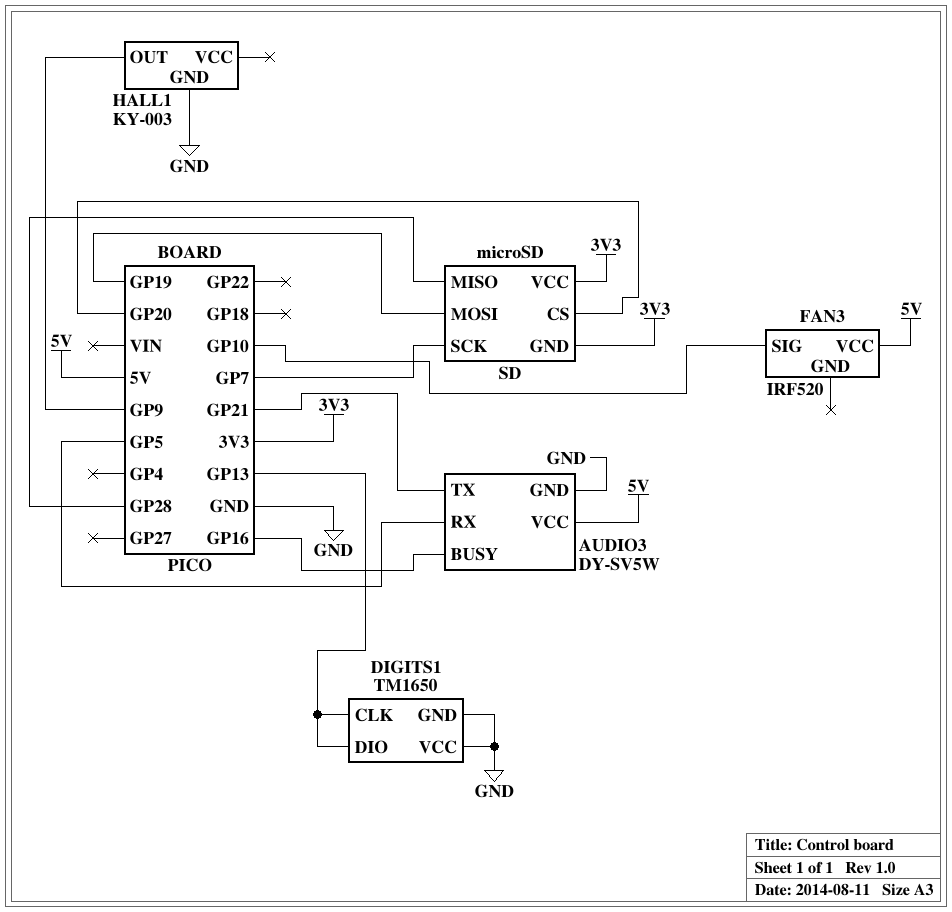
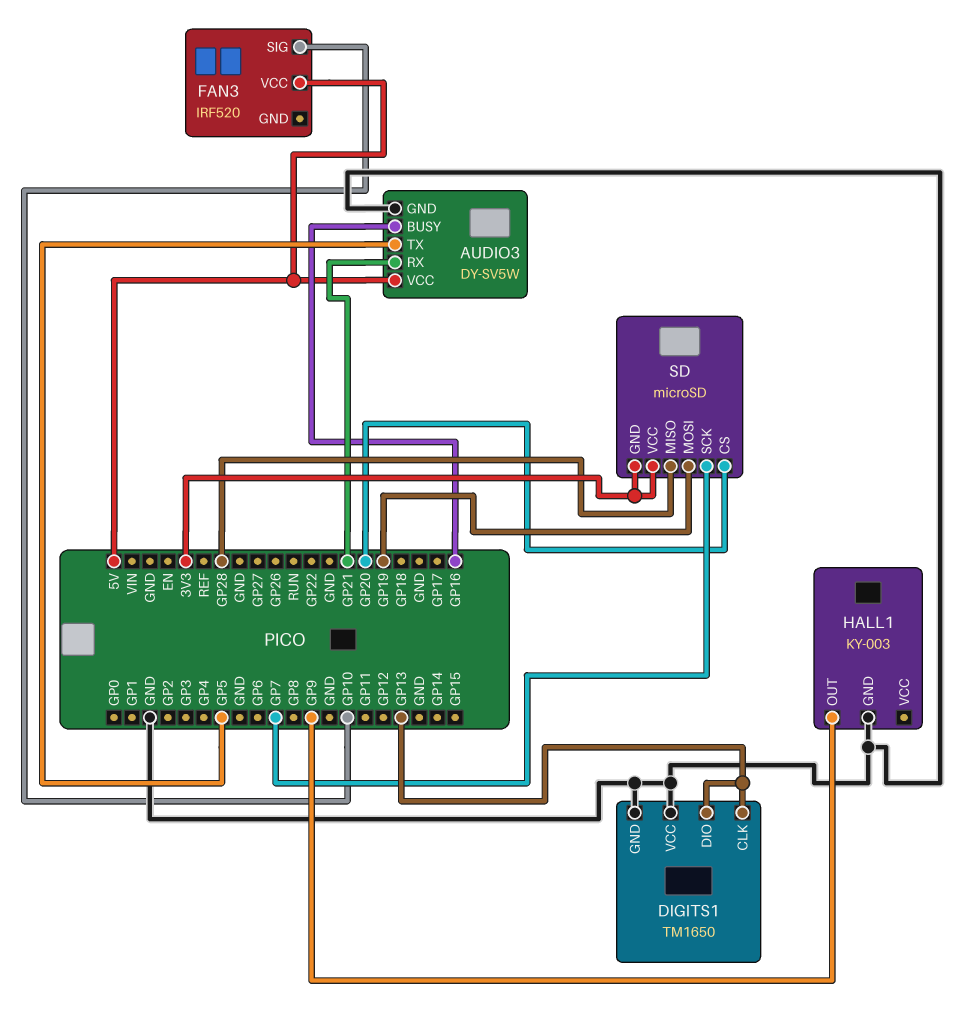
AUDIO3 pin RX: GP5 -> GP21
AUDIO3 pin TX: GP21 -> GP5

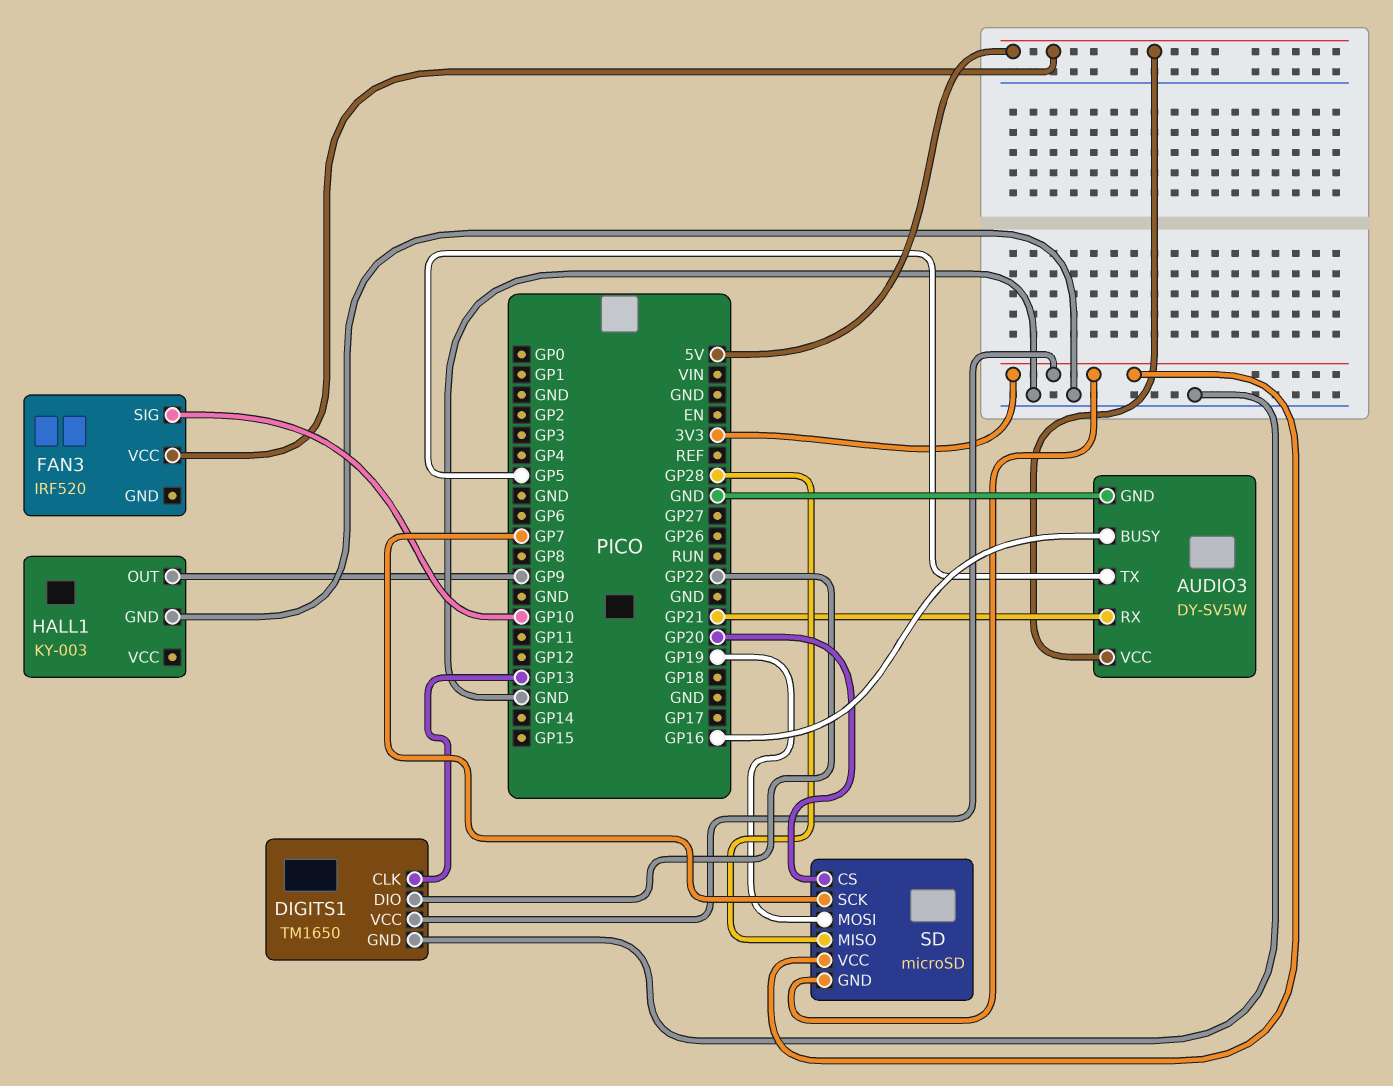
DIGITS1 pin DIO: GP13 -> GP22
DIGITS1 pin VCC: GND -> 3V3

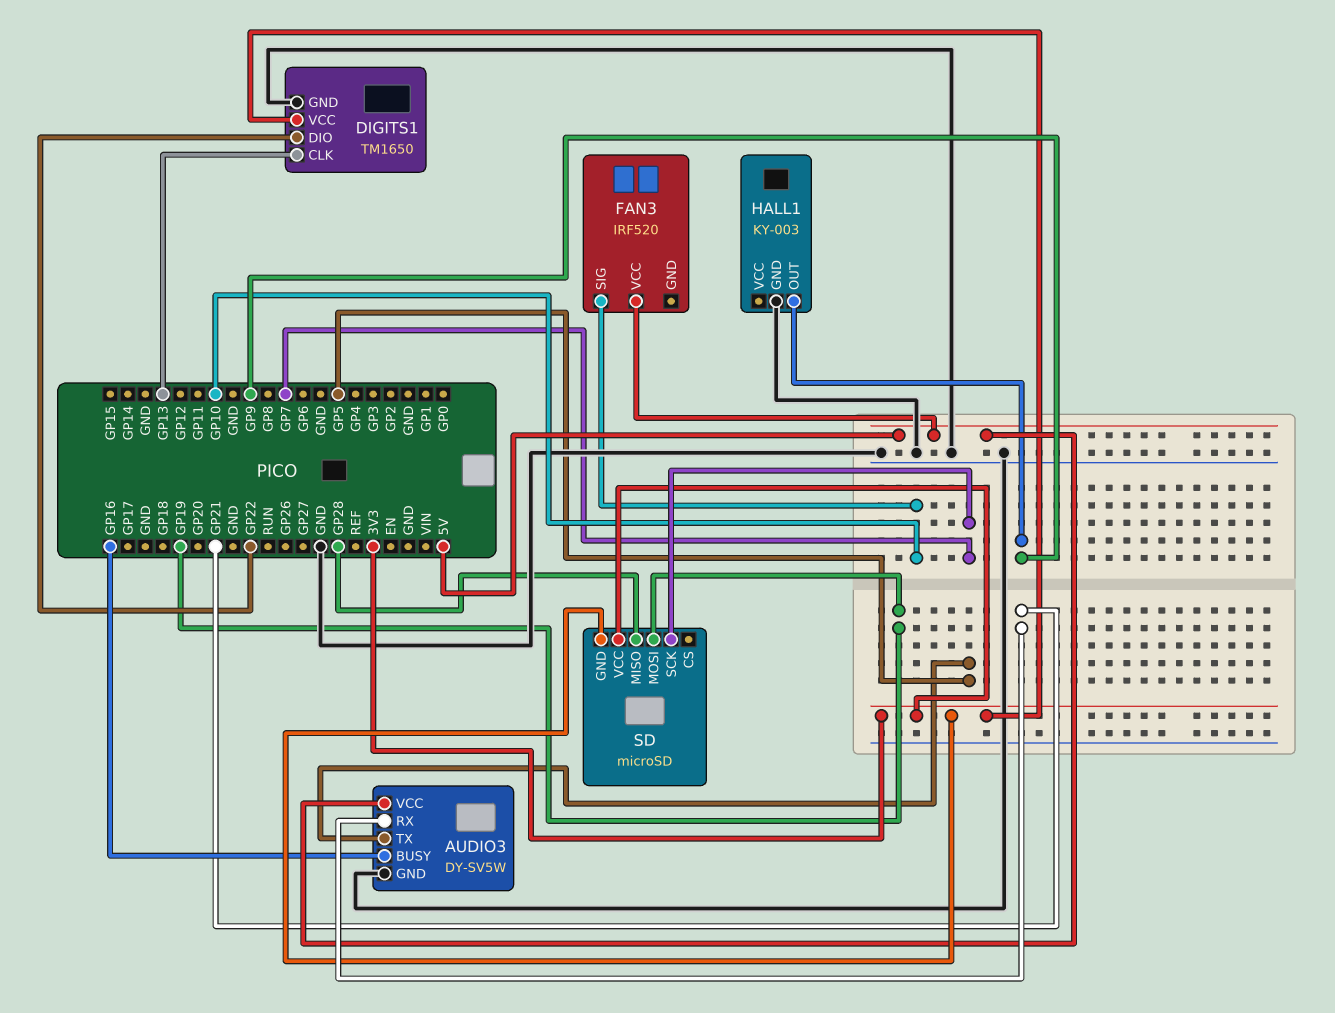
SD pin CS: GP20 -> none

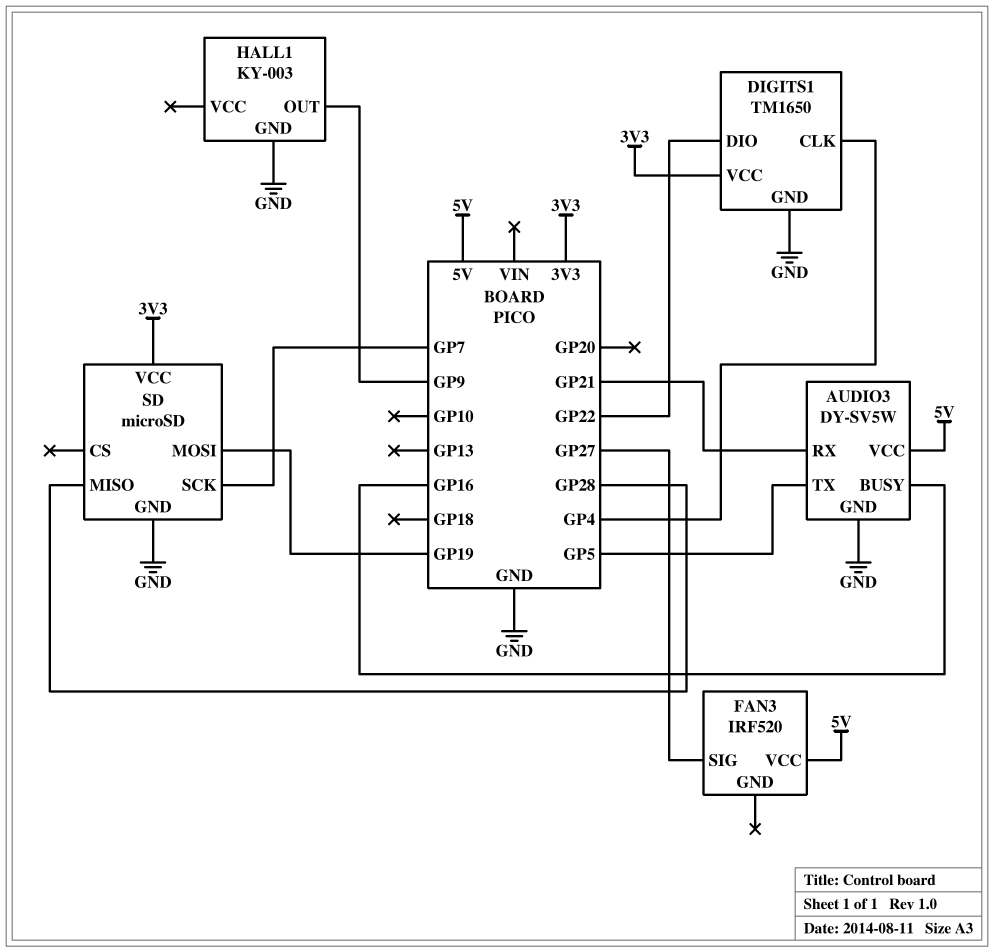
DIGITS1 pin CLK: GP13 -> GP4
FAN3 pin SIG: GP10 -> GP27
SD pin GND: 3V3 -> GND

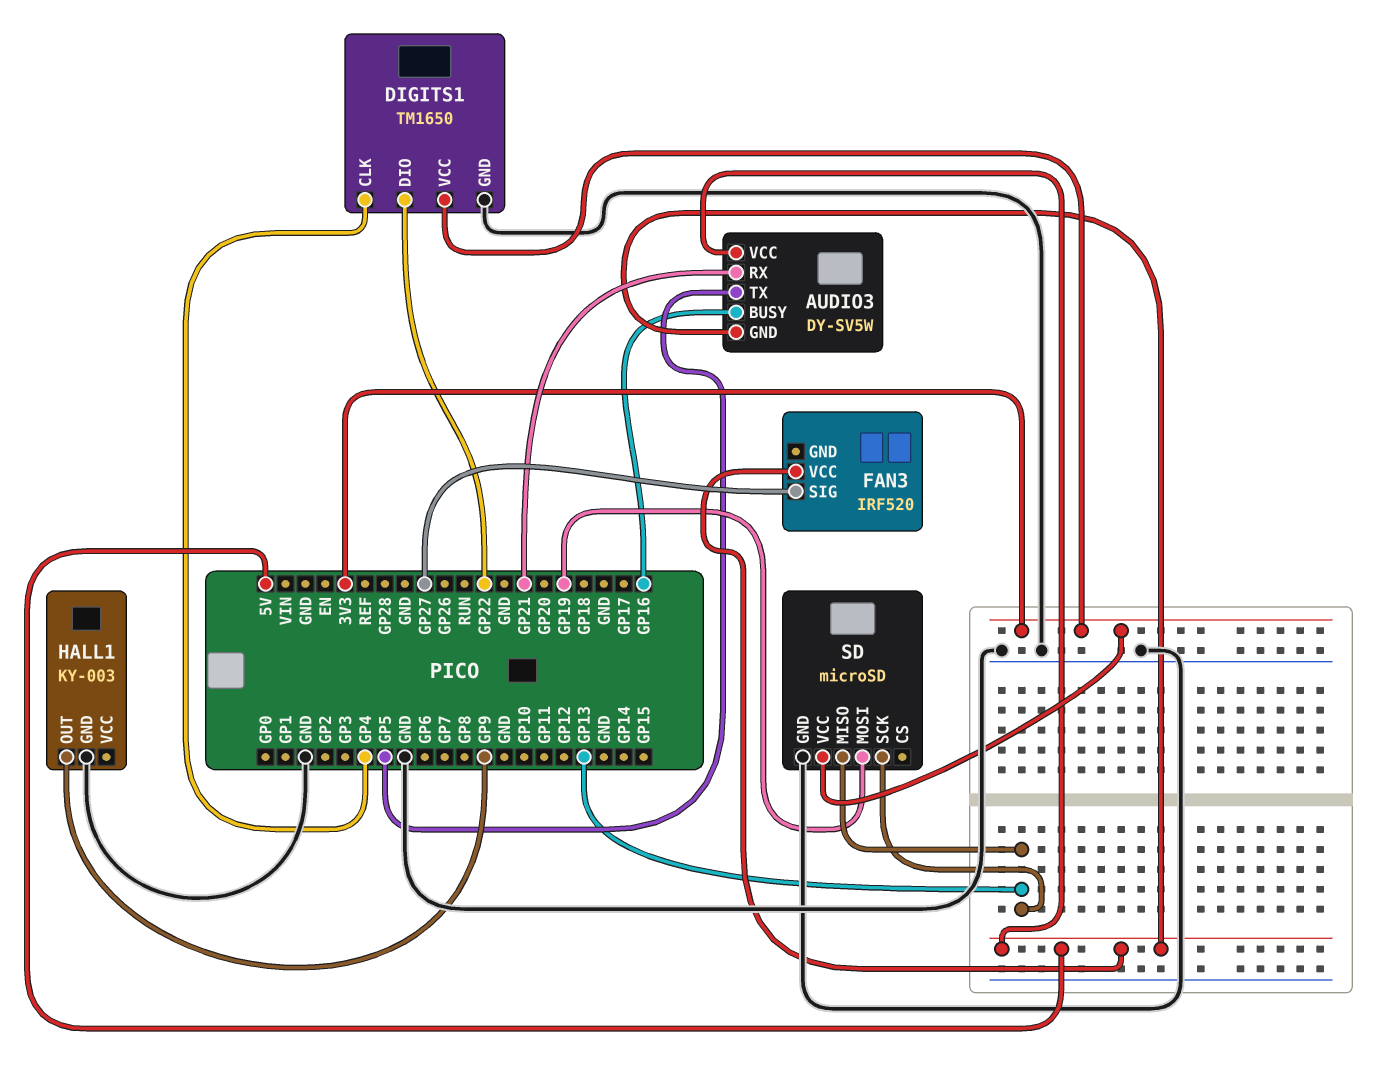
AUDIO3 pin GND: GND -> 5V
SD pin MISO: GP28 -> GP13
SD pin SCK: GP7 -> GP13

